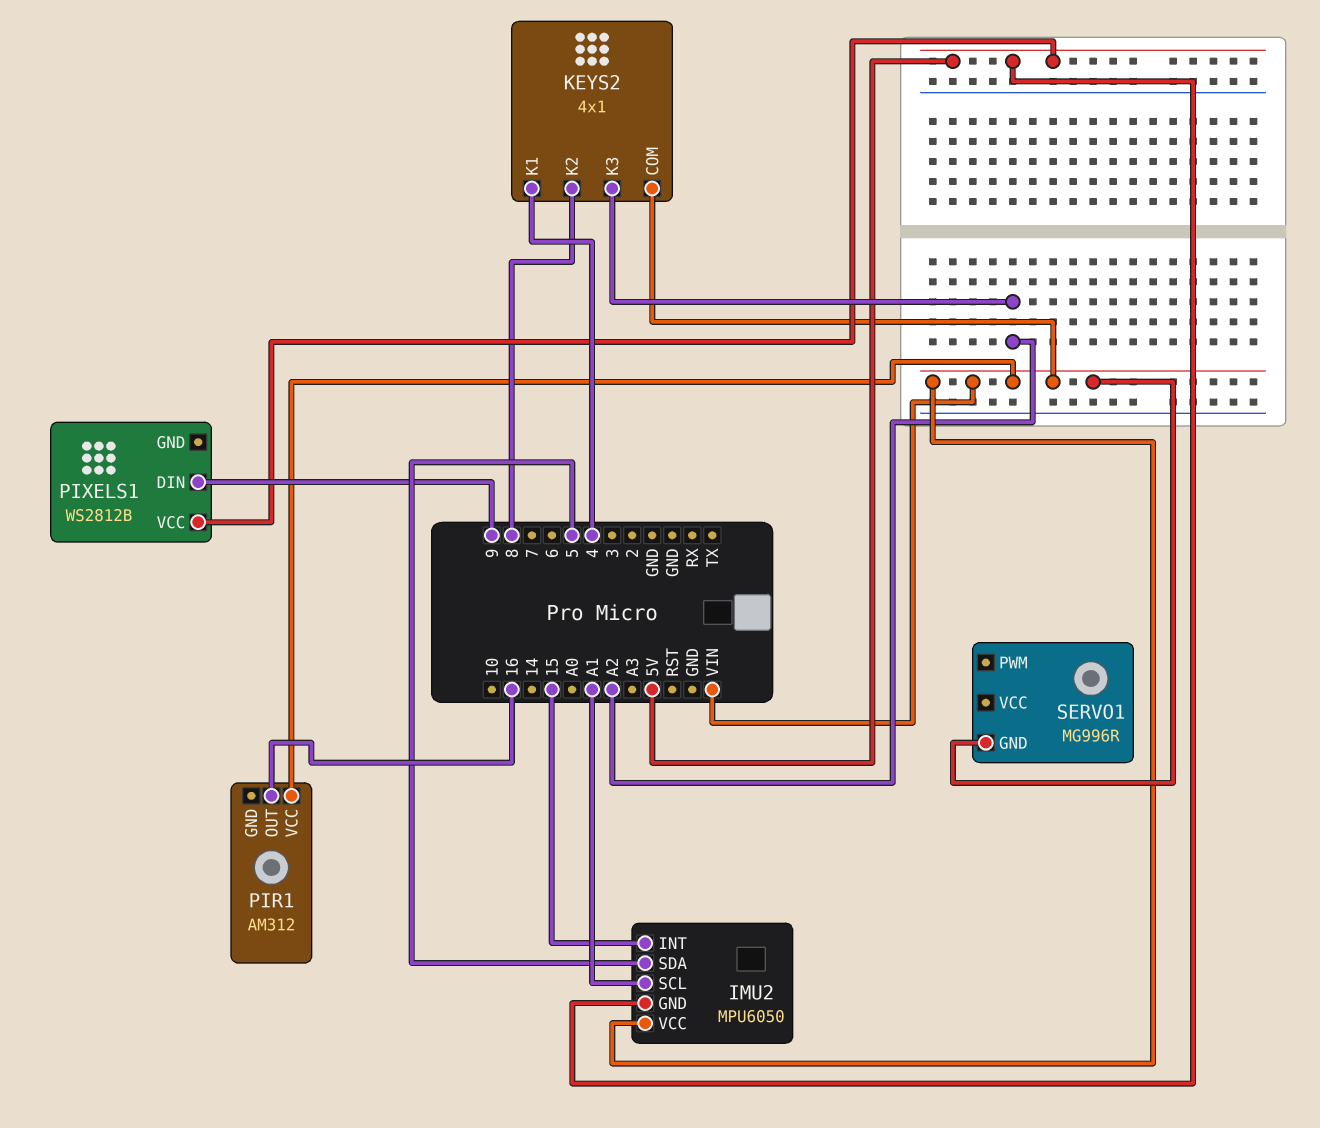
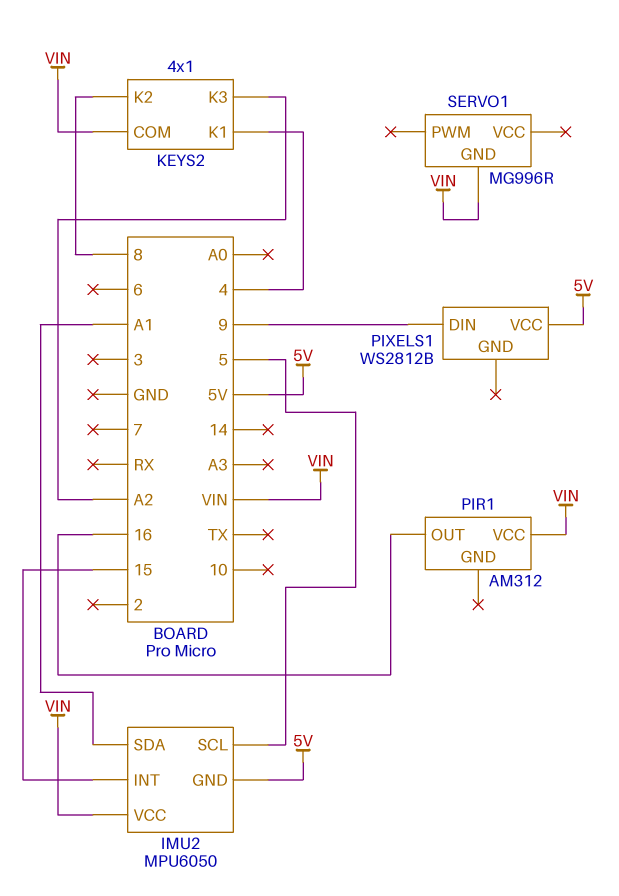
IMU2 pin SCL: A1 -> 5
IMU2 pin SDA: 5 -> A1

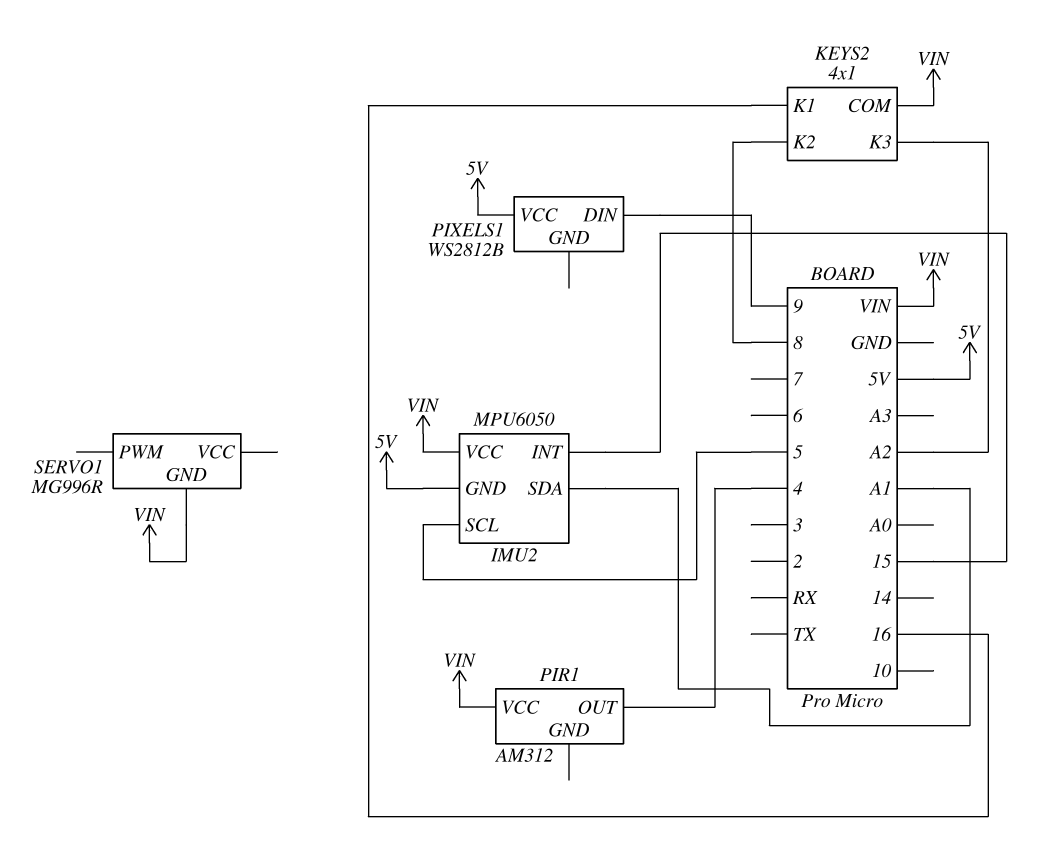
KEYS2 pin K1: 4 -> 16
PIR1 pin OUT: 16 -> 4

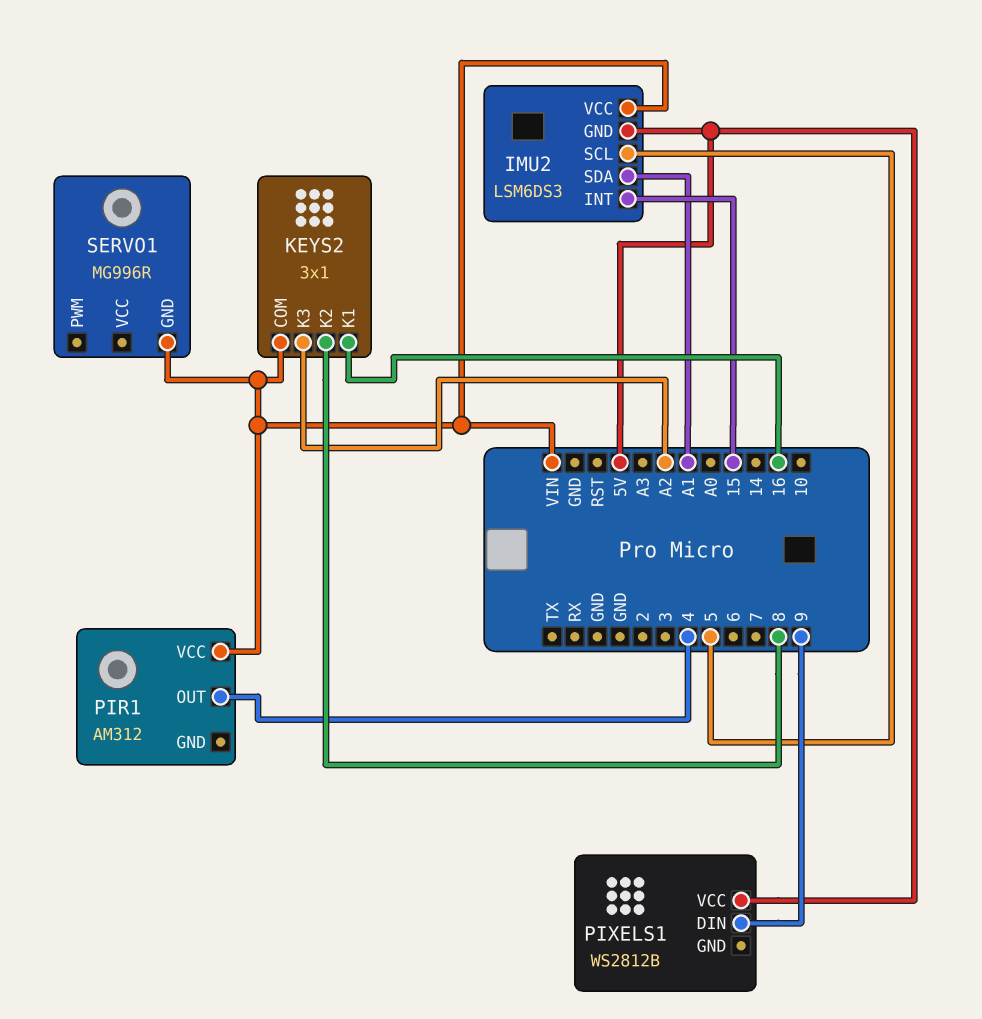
IMU2: MPU6050 -> LSM6DS3
KEYS2: 4x1 -> 3x1

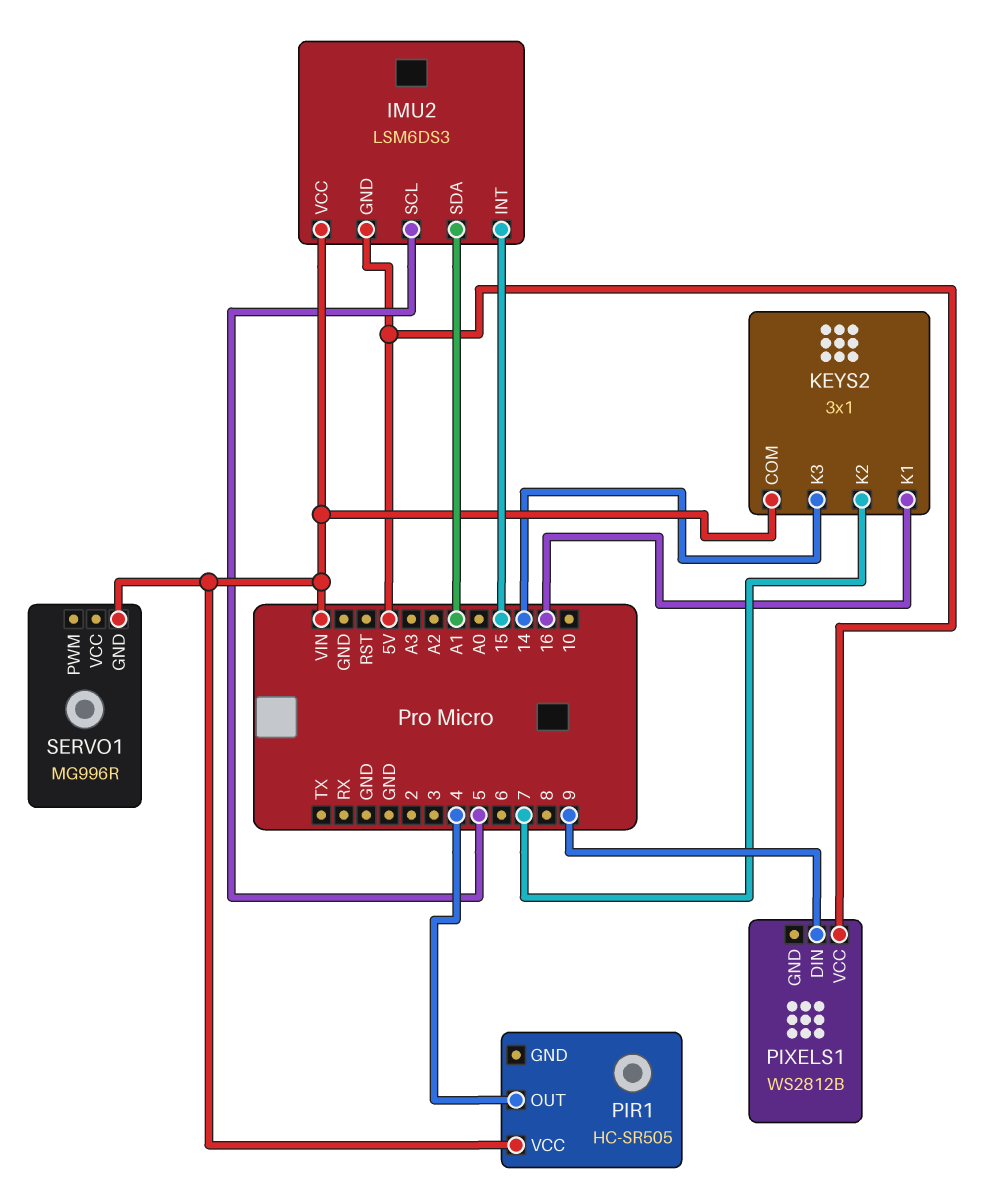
KEYS2 pin K2: 8 -> 7
KEYS2 pin K3: A2 -> 14
PIR1: AM312 -> HC-SR505

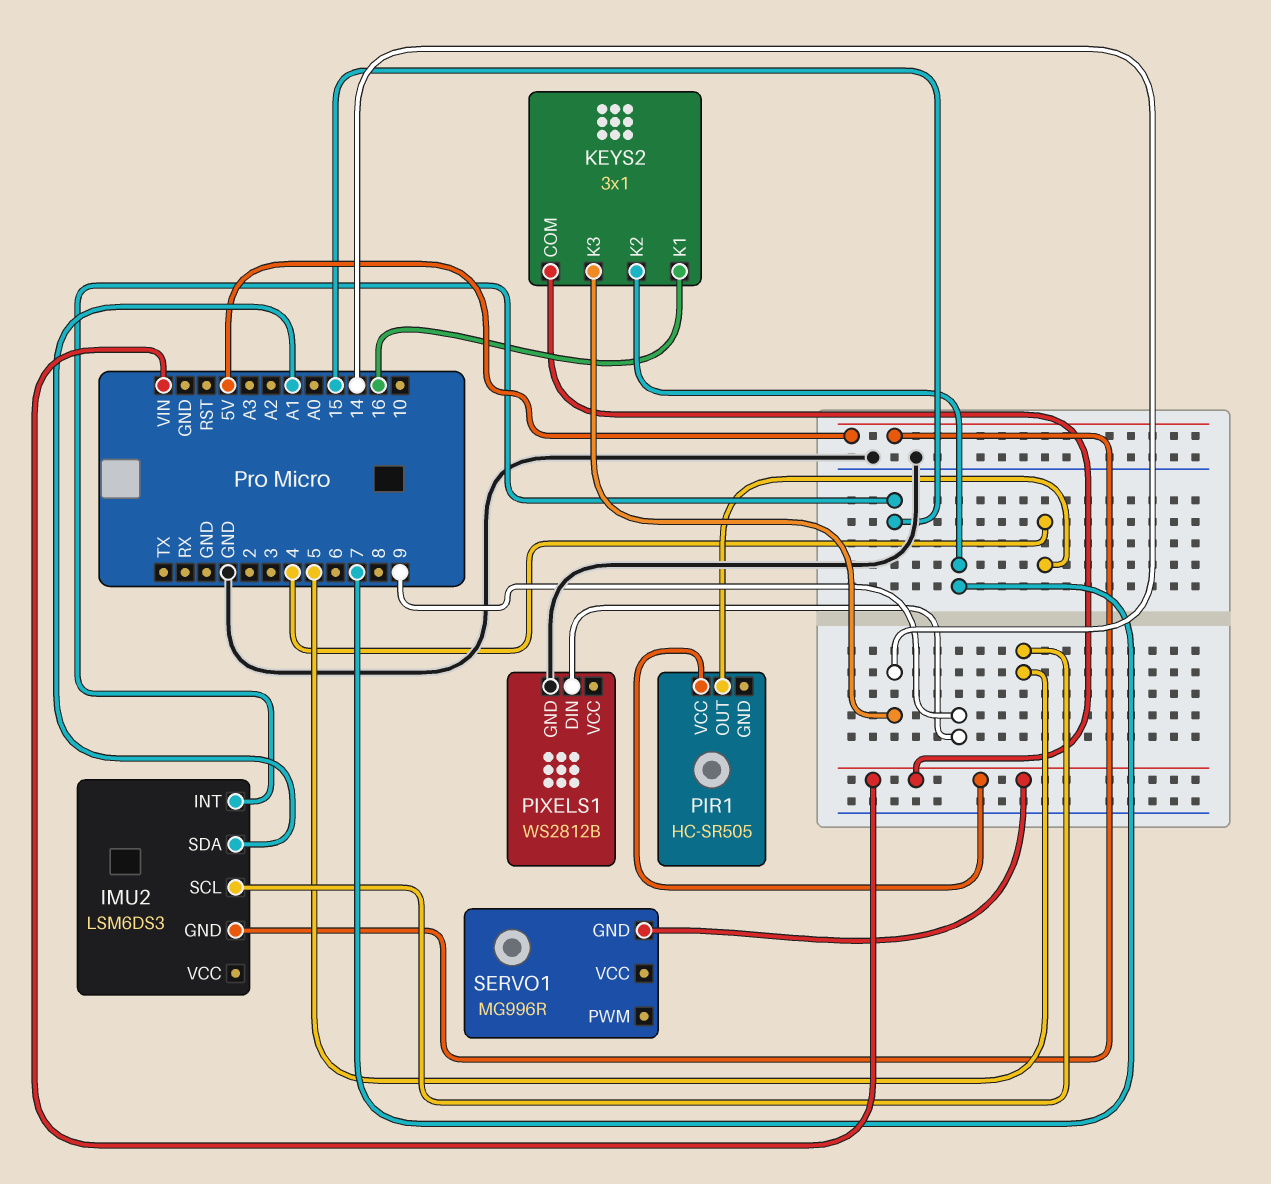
IMU2 pin VCC: VIN -> none
PIXELS1 pin GND: none -> GND
PIXELS1 pin VCC: 5V -> none

